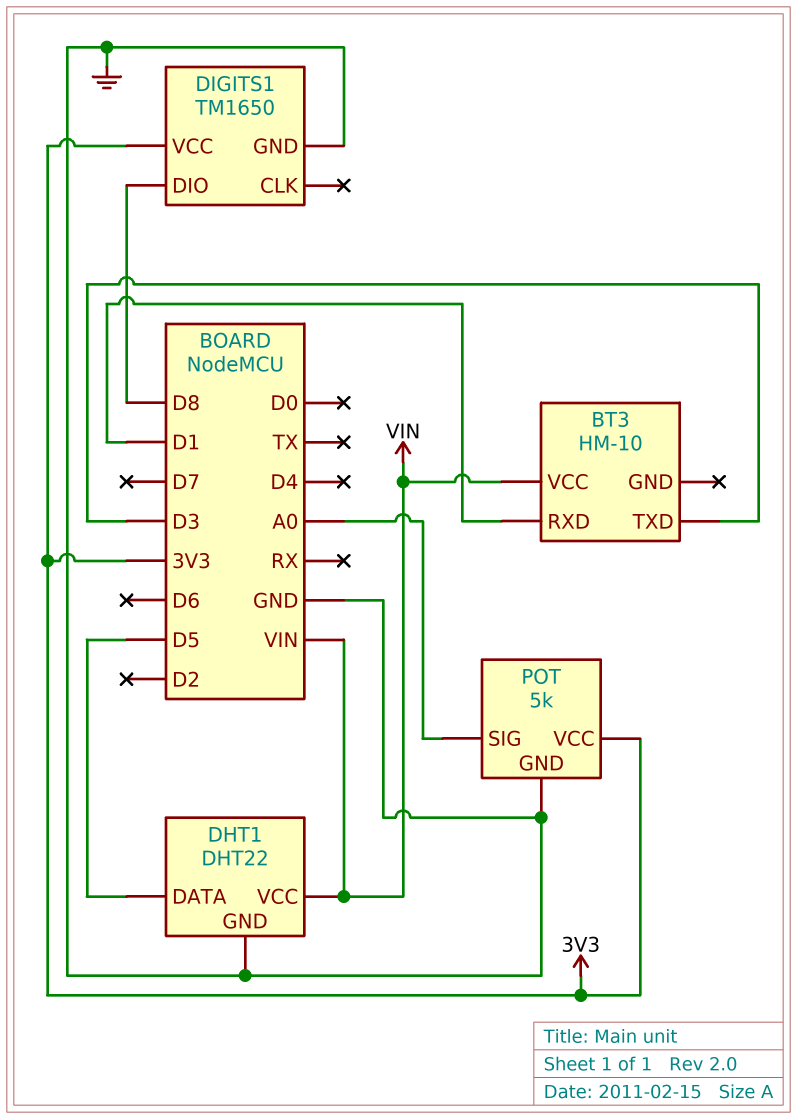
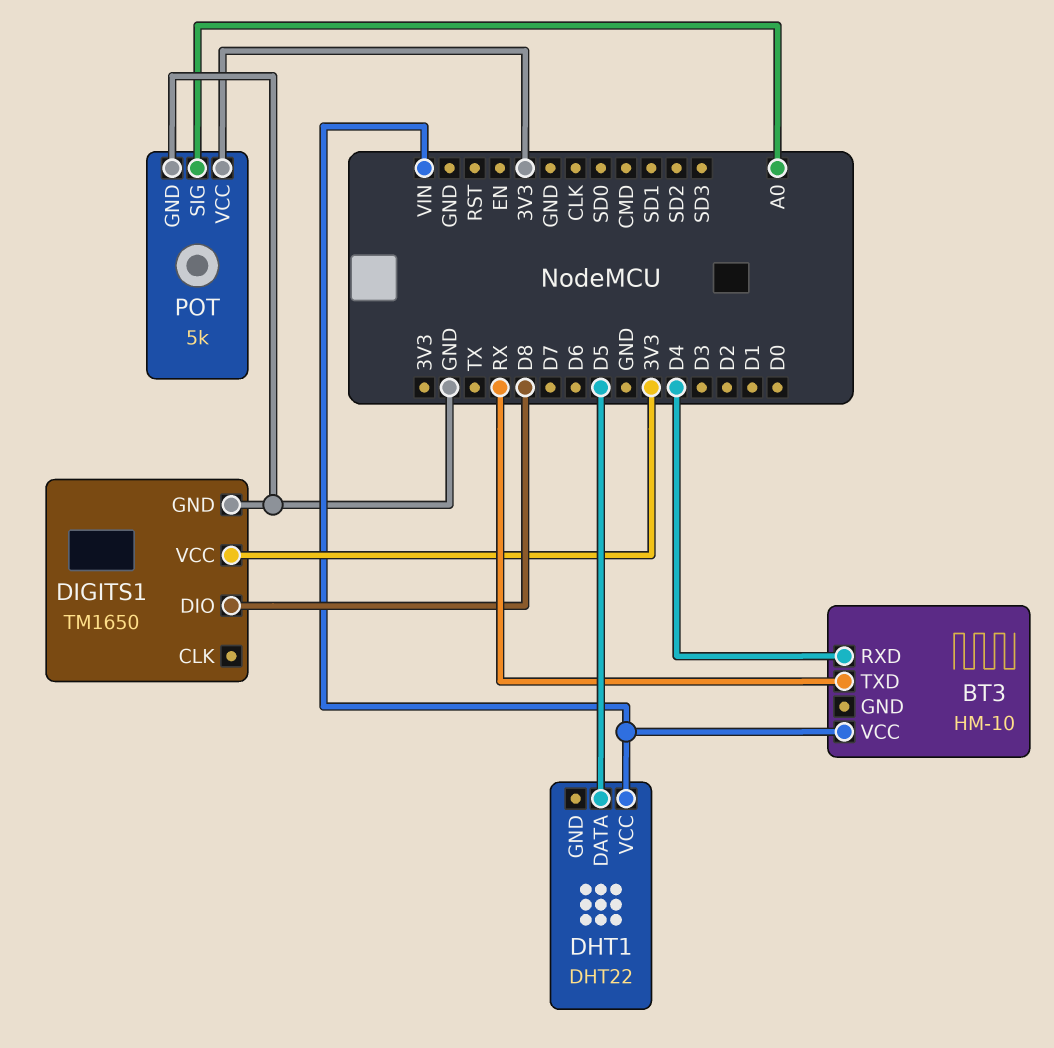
BT3 pin RXD: D1 -> D4
BT3 pin TXD: D3 -> RX
DHT1 pin GND: GND -> none

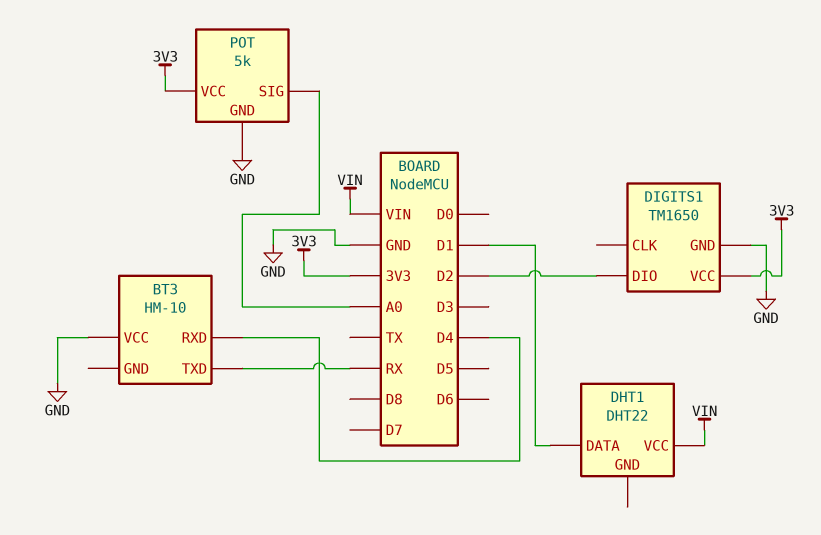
BT3 pin VCC: VIN -> GND
DHT1 pin DATA: D5 -> D1
DIGITS1 pin DIO: D8 -> D2

